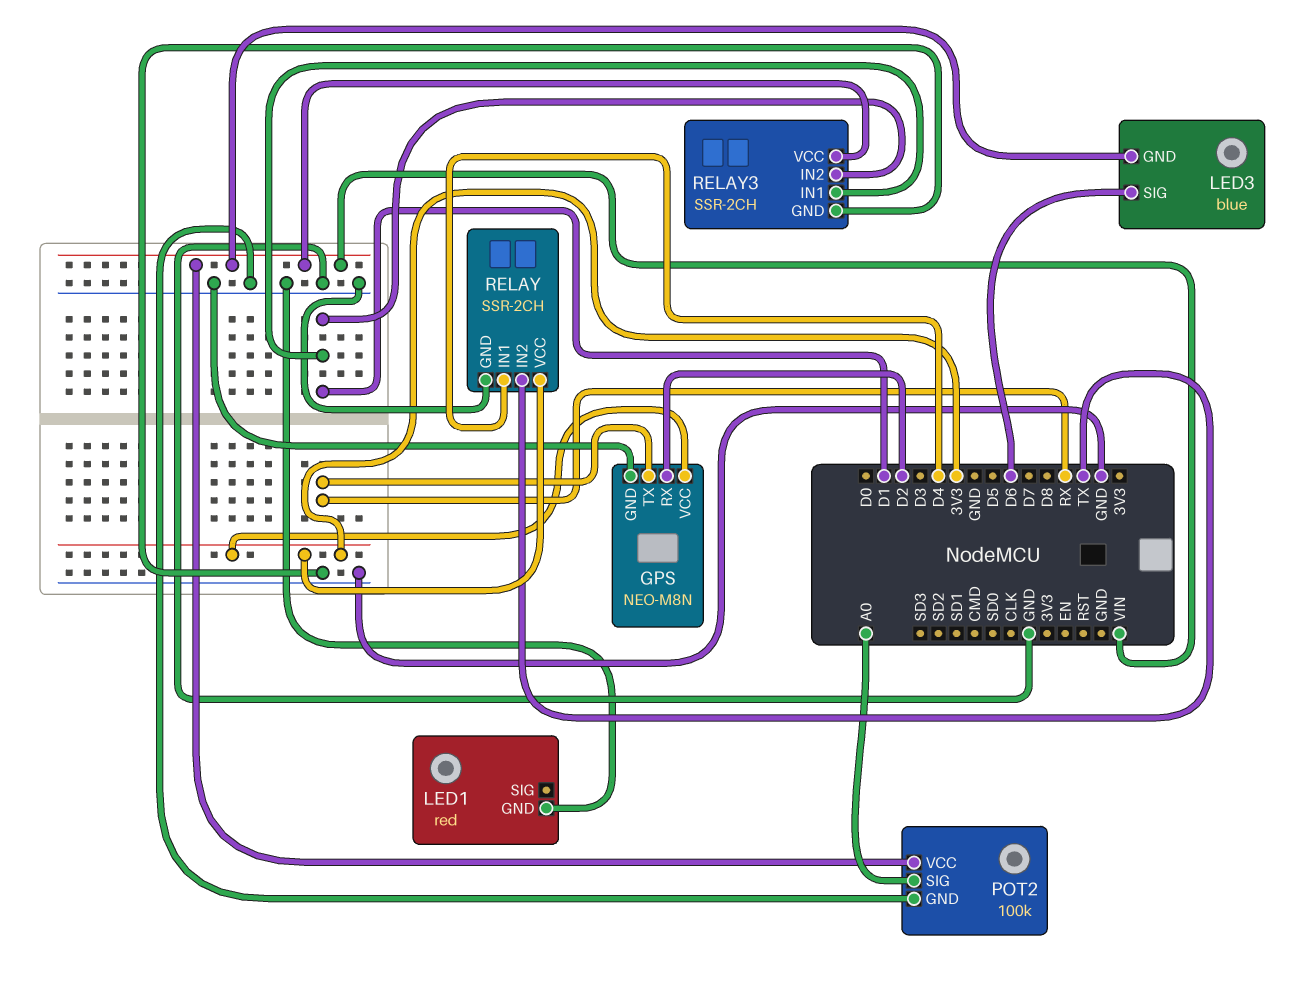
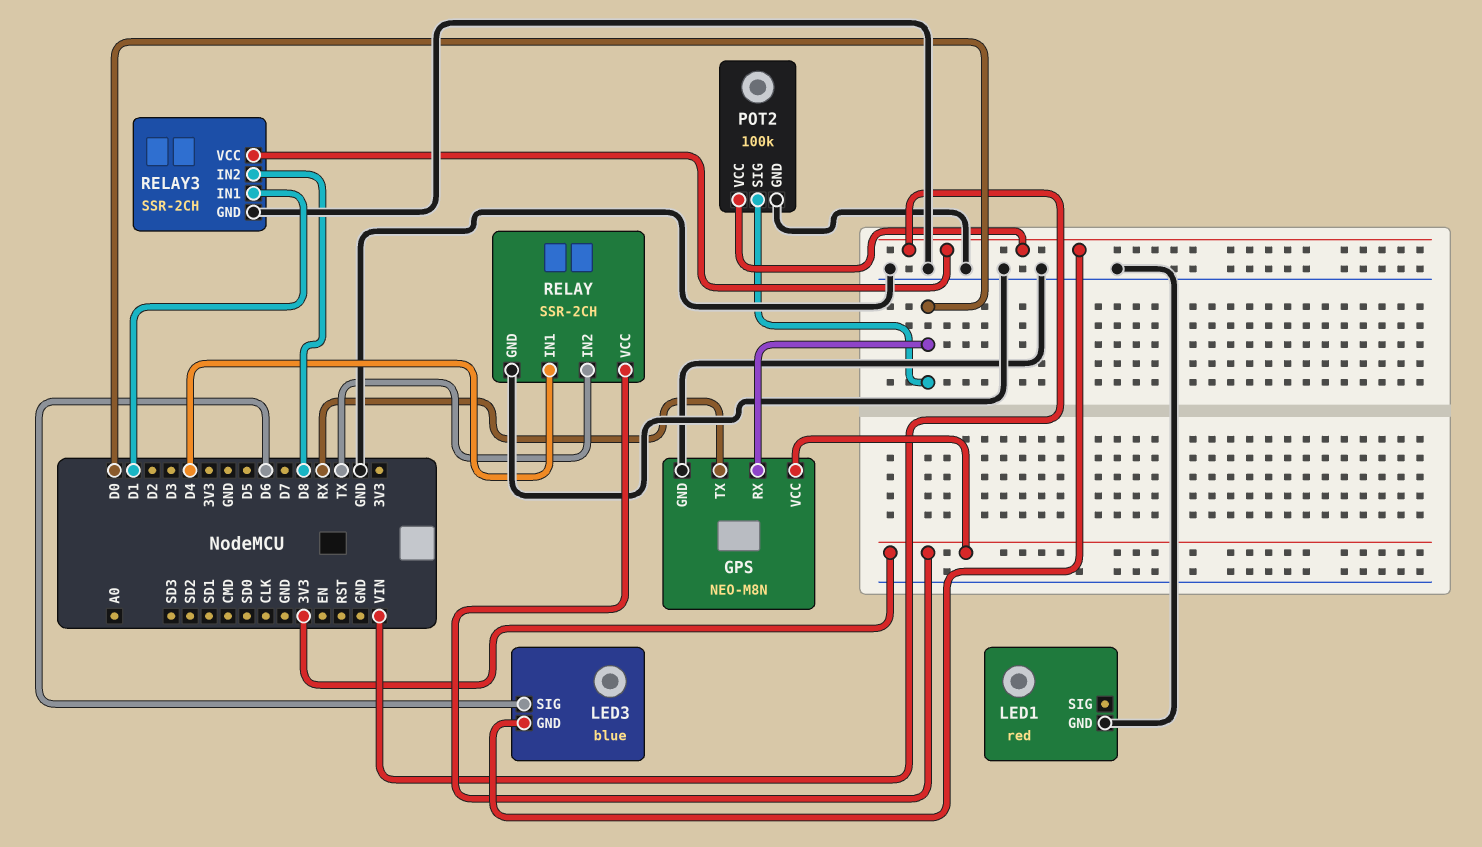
GPS pin RX: D2 -> D0
POT2 pin SIG: A0 -> D0
RELAY3 pin IN2: D1 -> D8

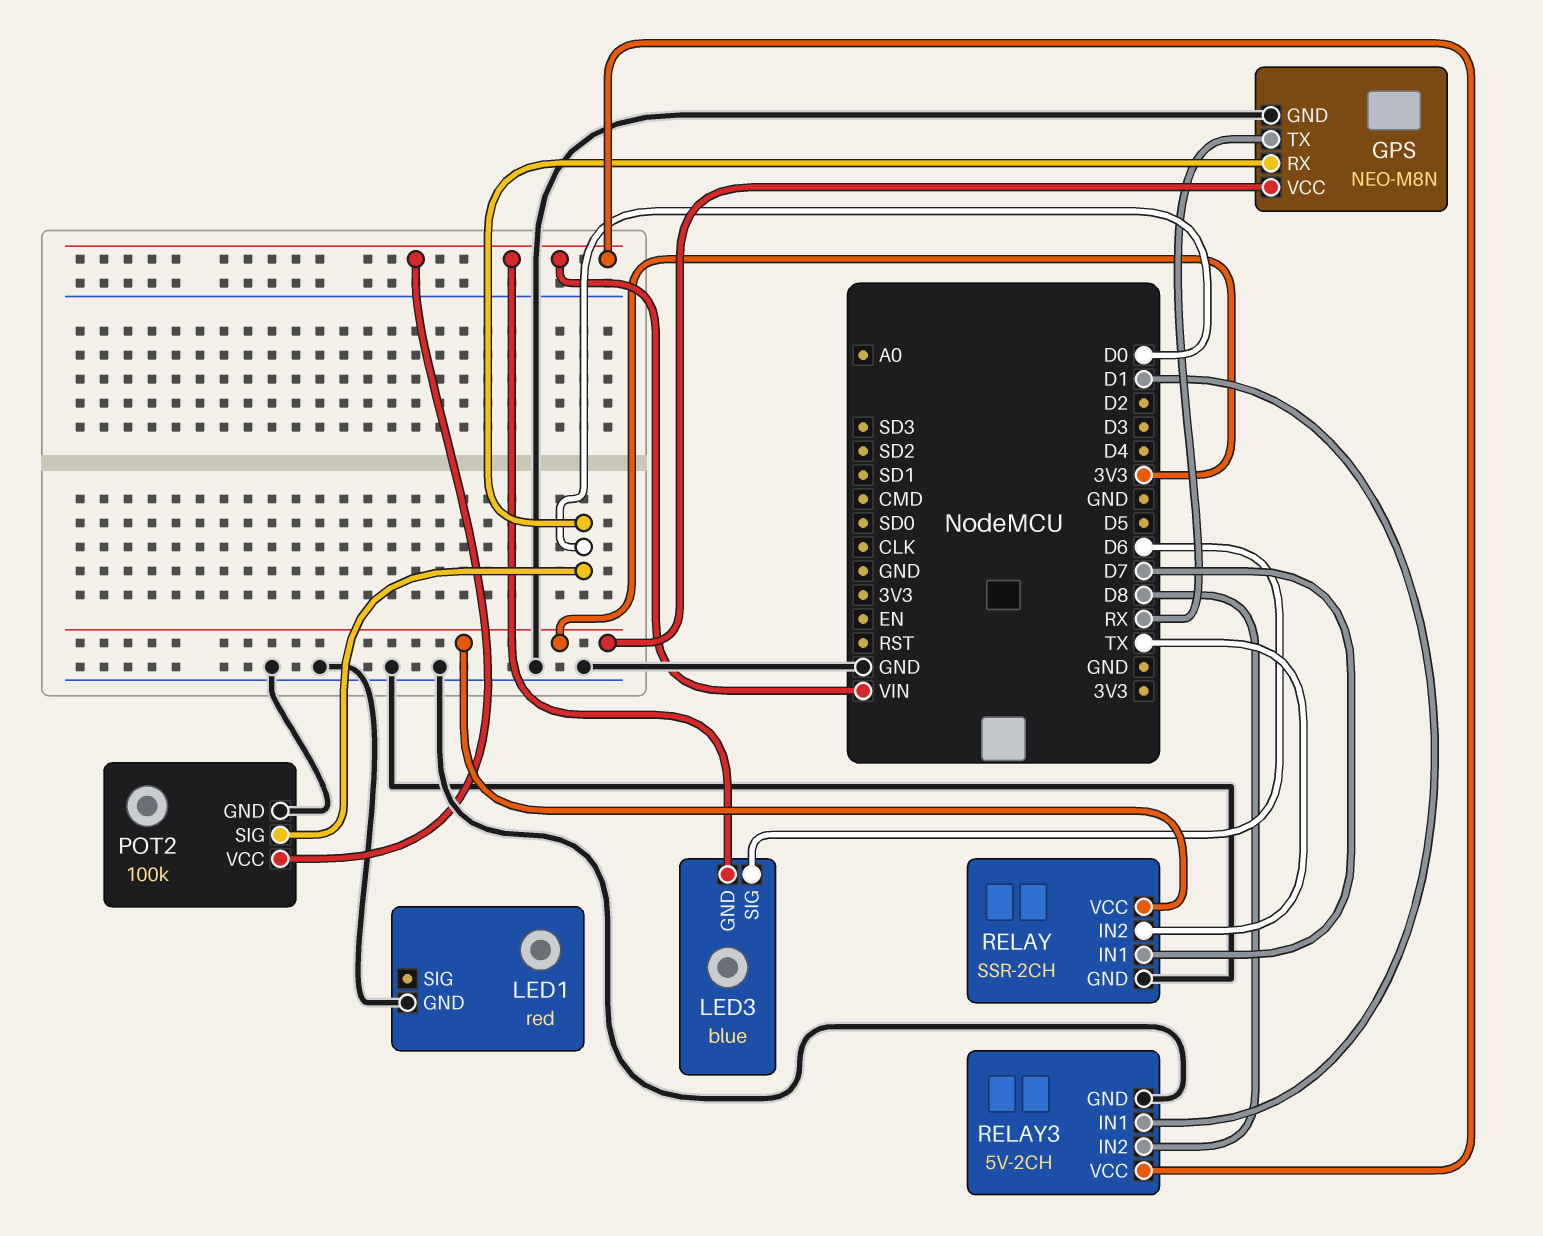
RELAY pin IN1: D4 -> D7
RELAY3: SSR-2CH -> 5V-2CH

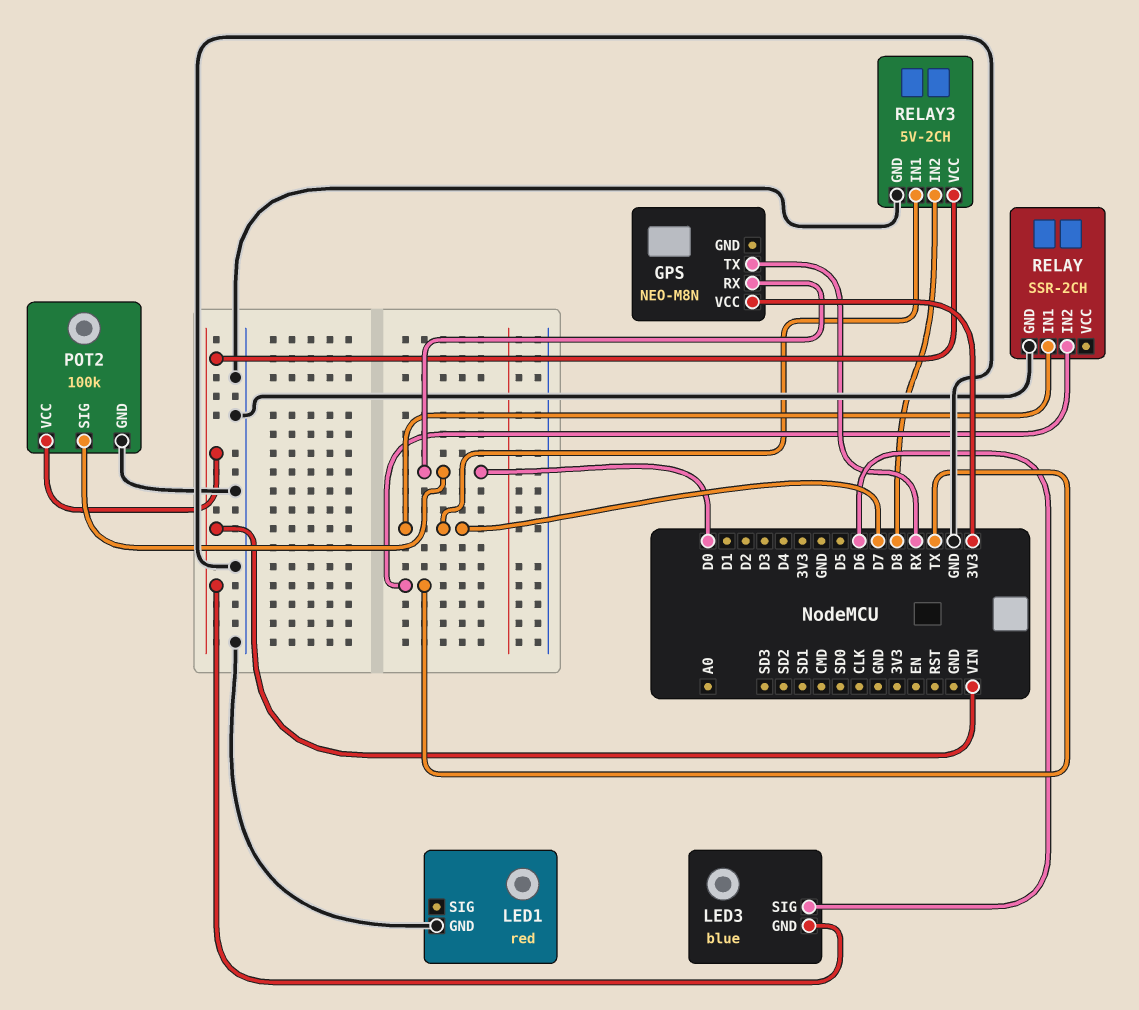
GPS pin GND: GND -> none
RELAY pin VCC: 3V3 -> none
RELAY3 pin IN1: D1 -> D7

